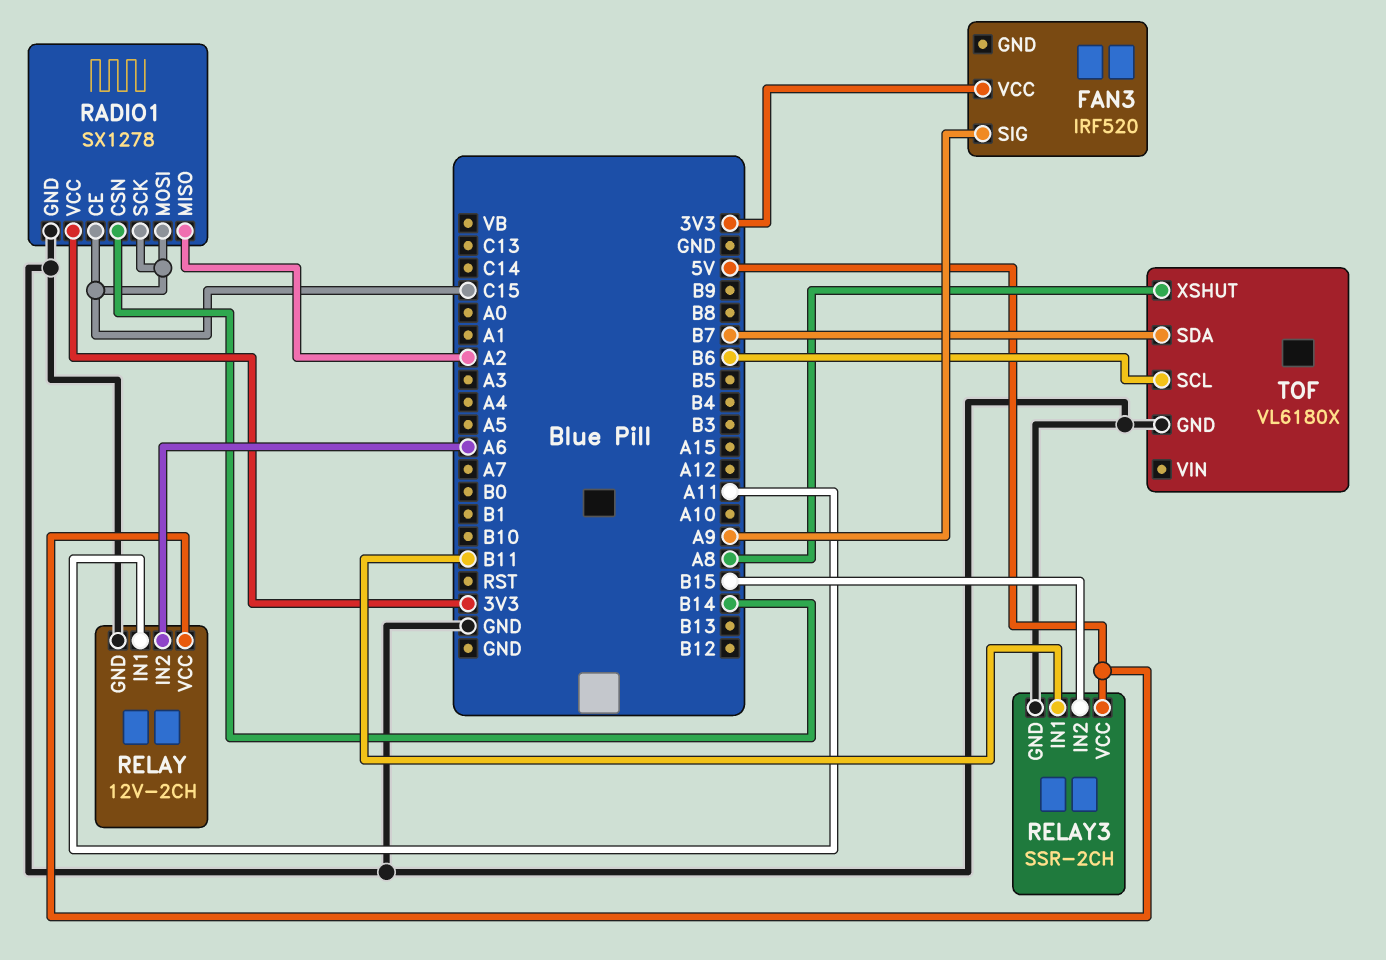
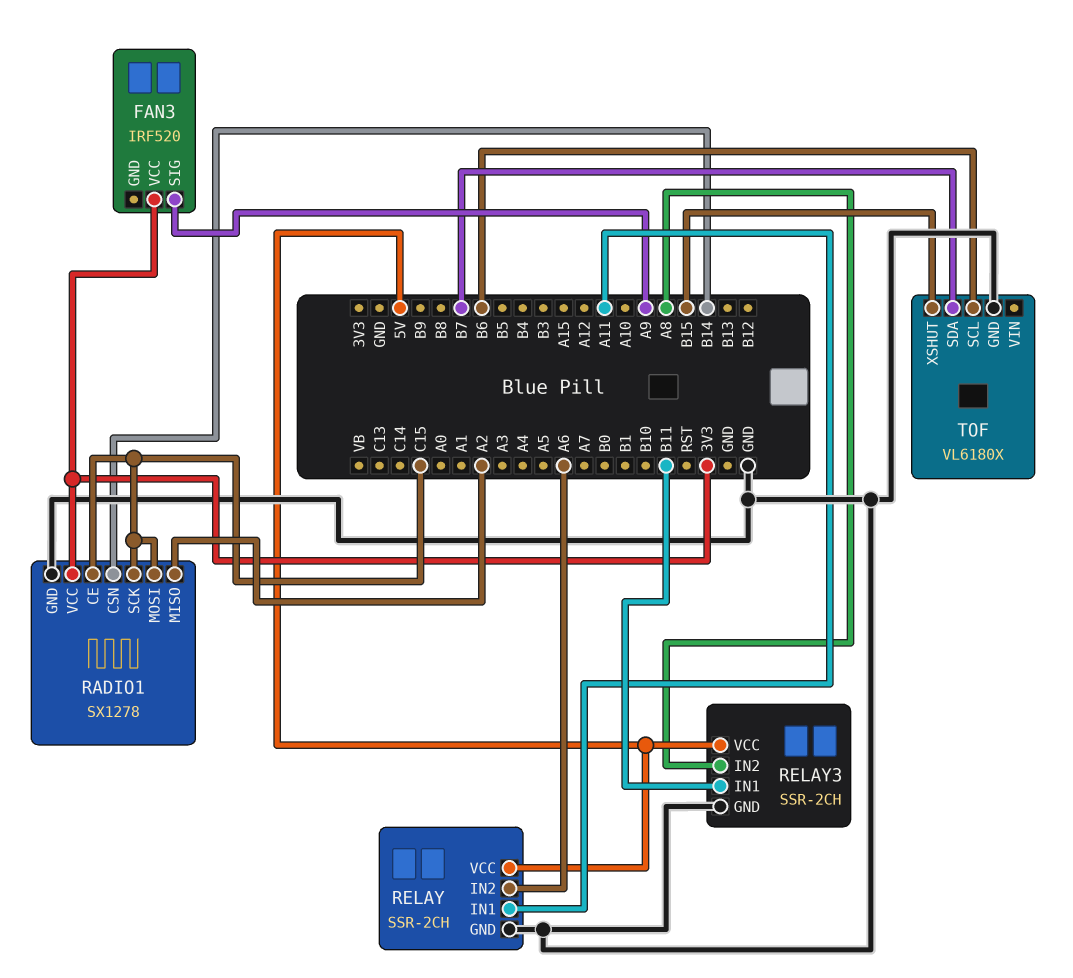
RELAY: 12V-2CH -> SSR-2CH
RELAY3 pin IN2: B15 -> A8
TOF pin XSHUT: A8 -> B15

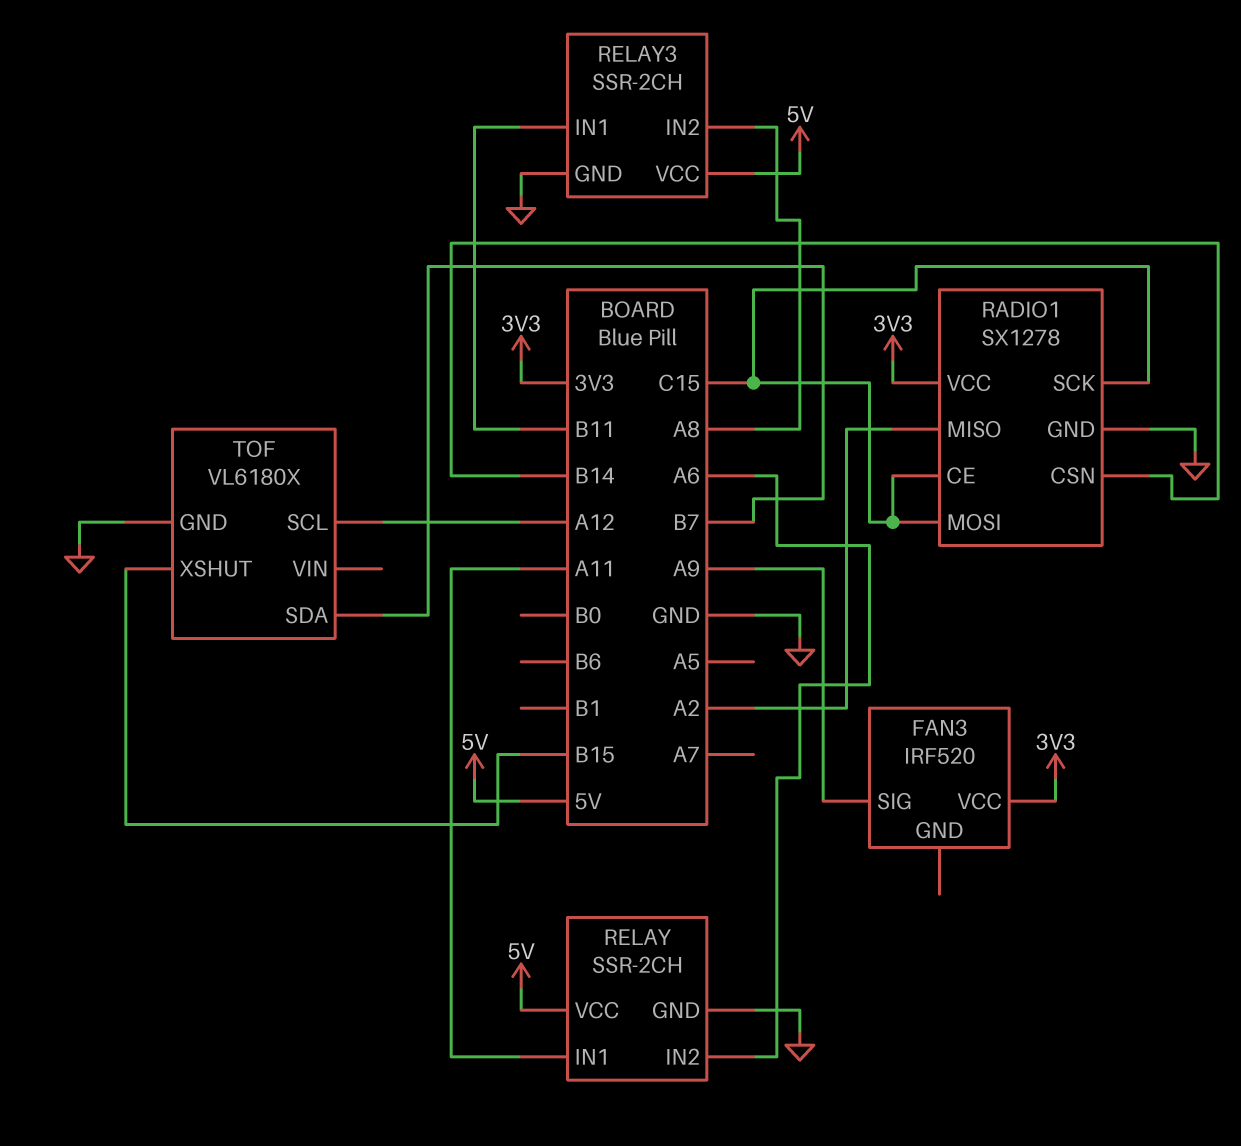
TOF pin SCL: B6 -> A12

